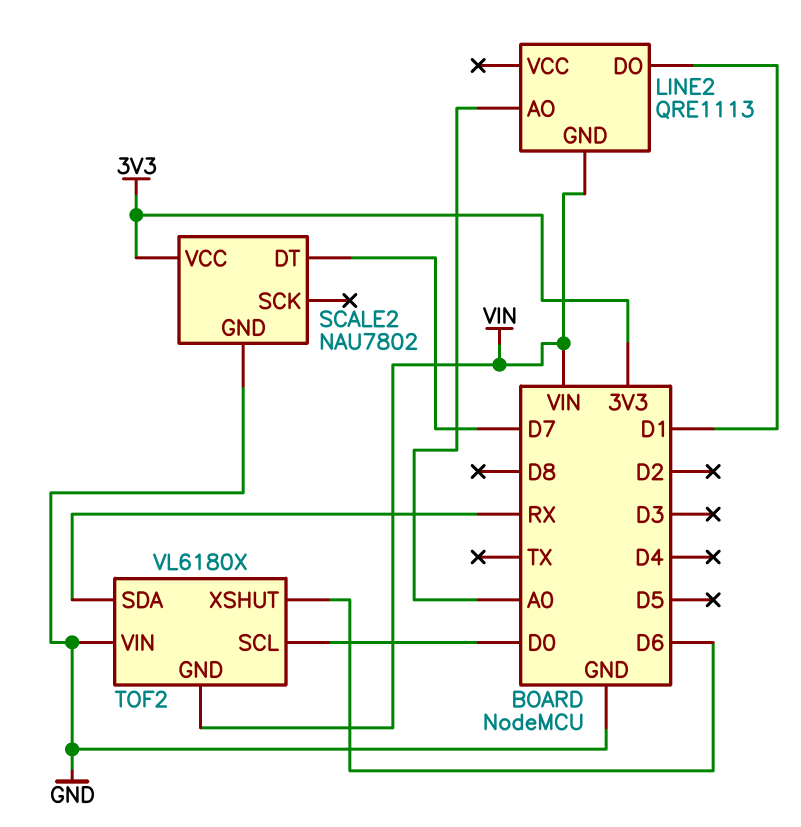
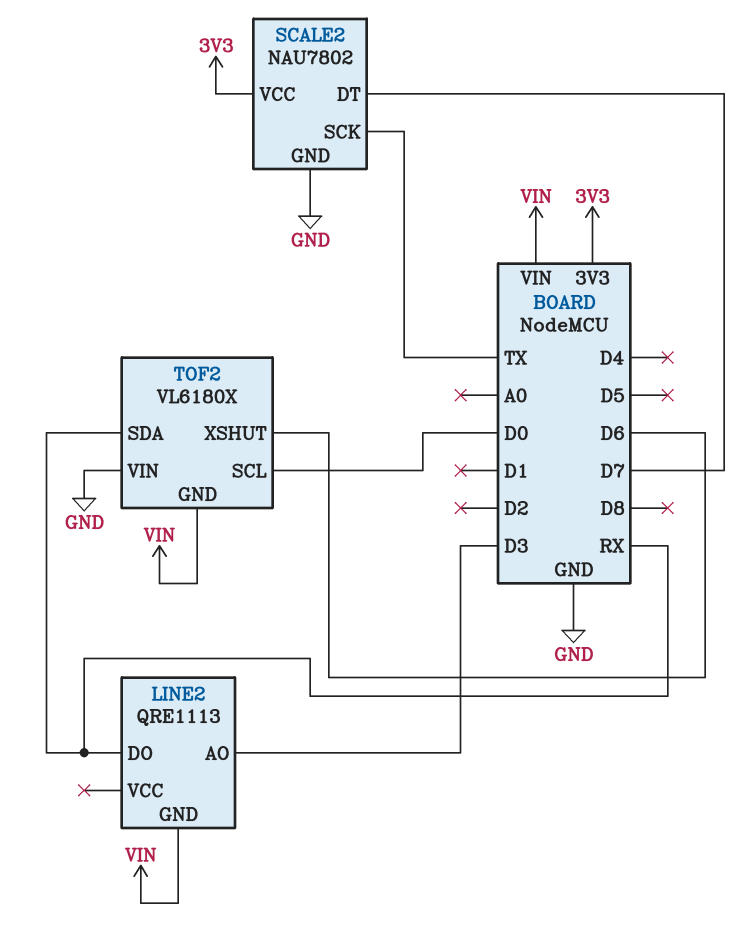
LINE2 pin AO: A0 -> D3
LINE2 pin DO: D1 -> RX
SCALE2 pin SCK: none -> TX

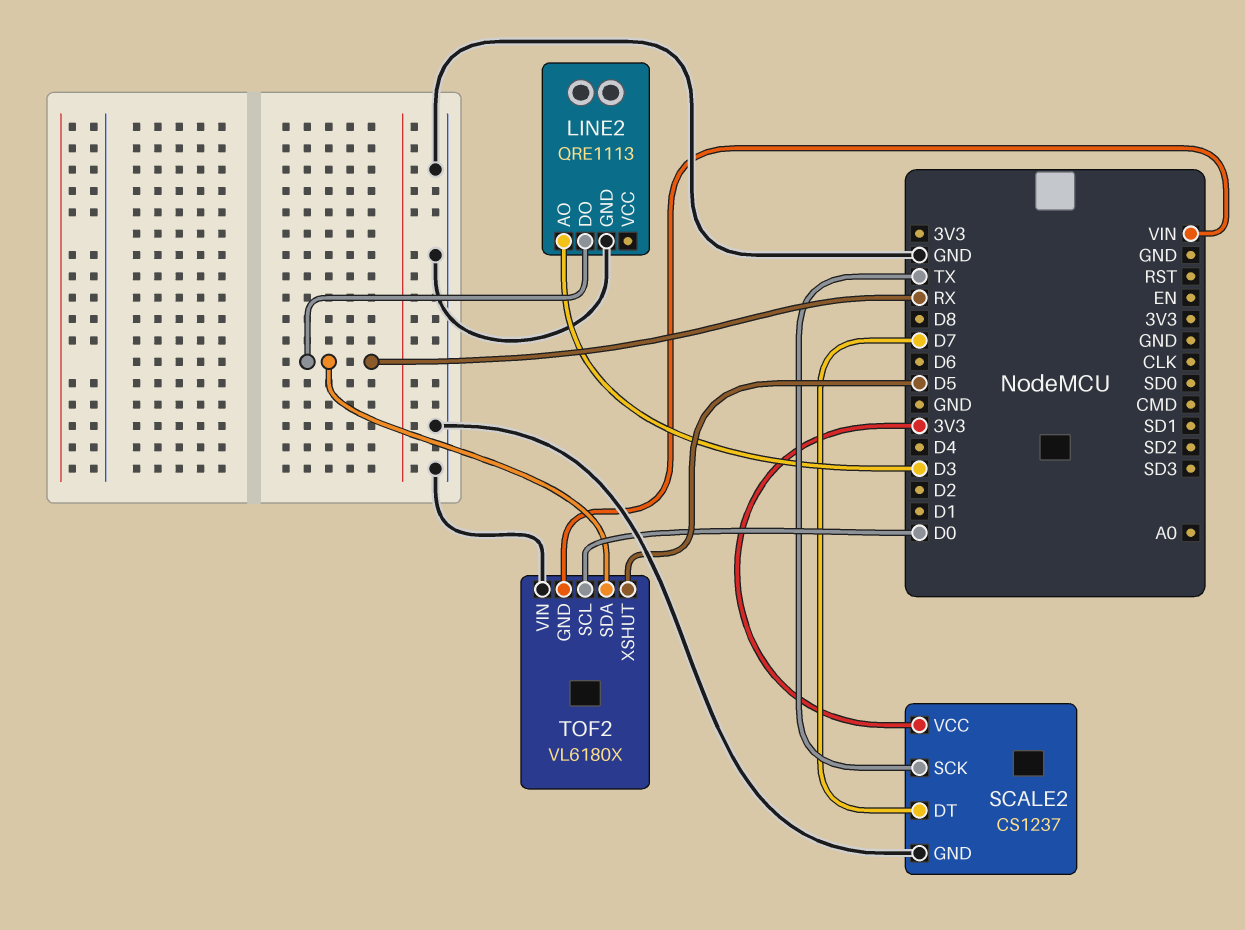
LINE2 pin GND: VIN -> GND
SCALE2: NAU7802 -> CS1237
TOF2 pin XSHUT: D6 -> D5

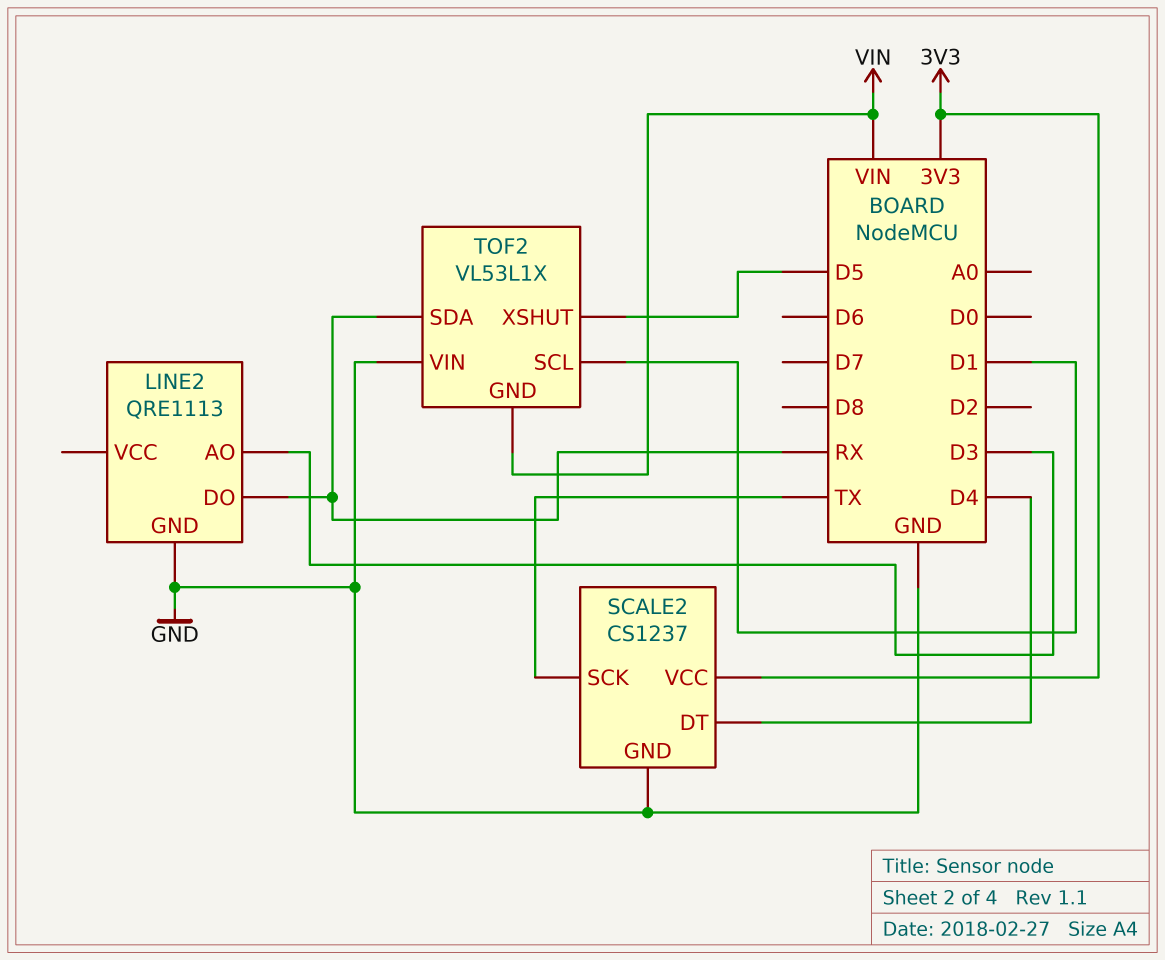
SCALE2 pin DT: D7 -> D4
TOF2: VL6180X -> VL53L1X
TOF2 pin SCL: D0 -> D1

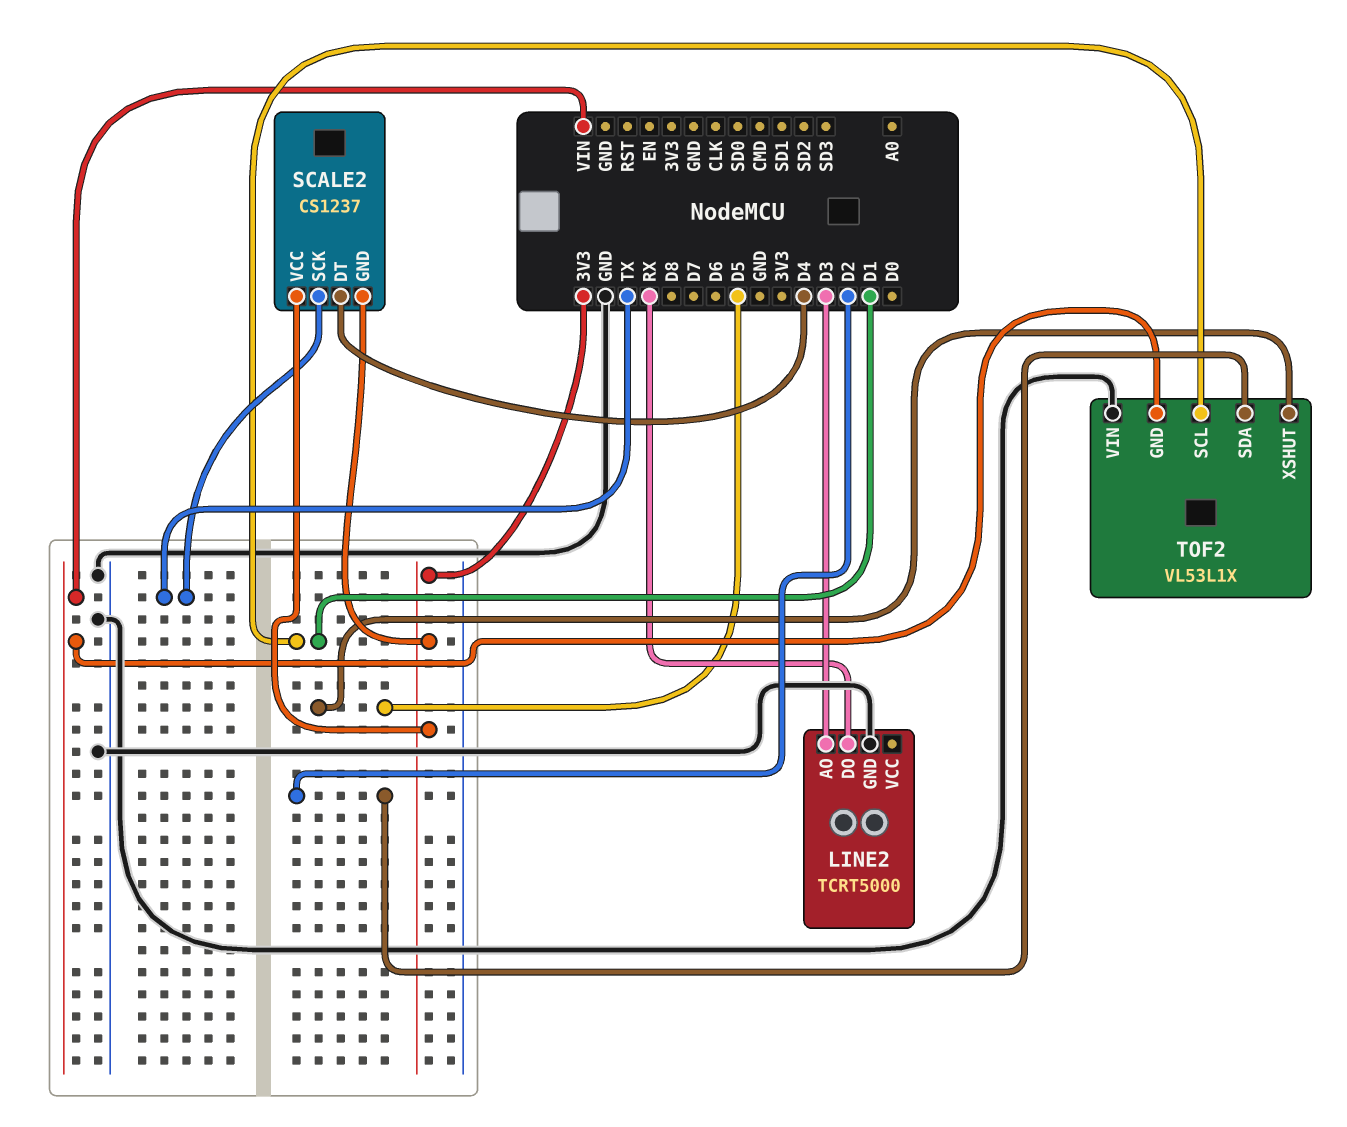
LINE2: QRE1113 -> TCRT5000
SCALE2 pin GND: GND -> 3V3
TOF2 pin SDA: RX -> D2

